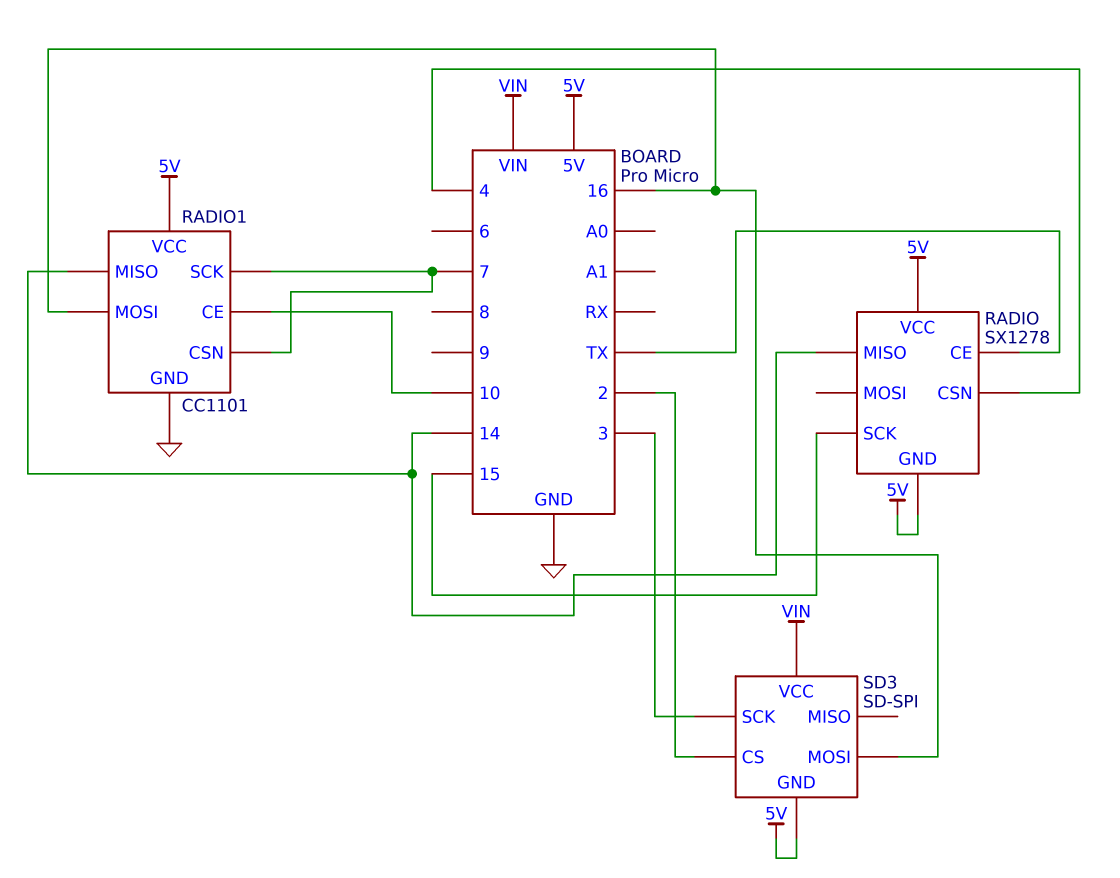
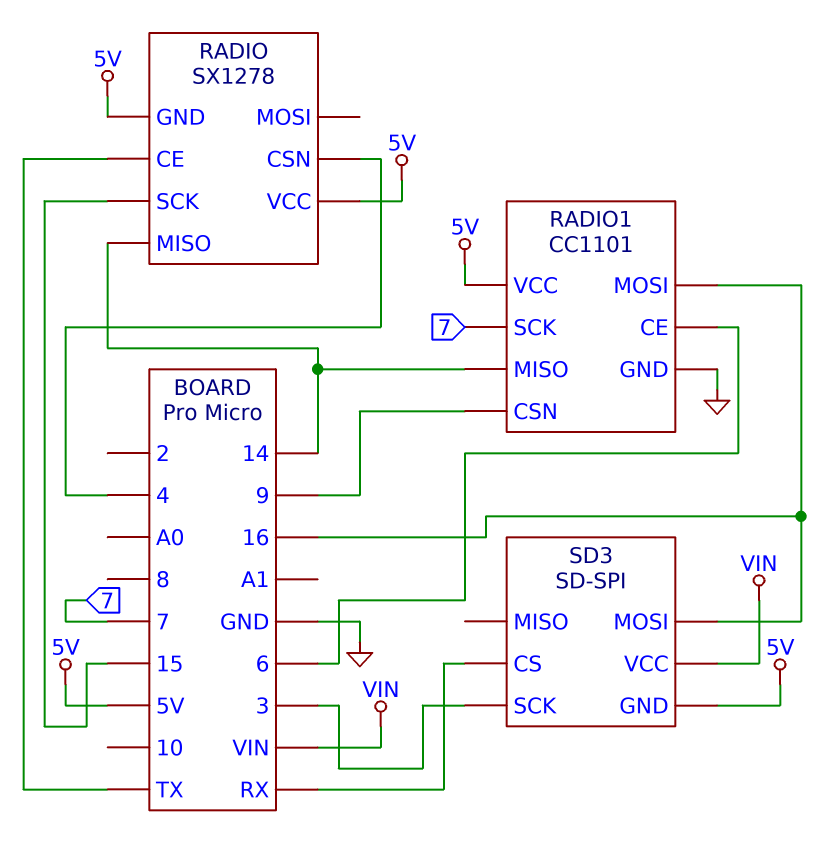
RADIO1 pin CE: 10 -> 6
RADIO1 pin CSN: 7 -> 9
SD3 pin CS: 2 -> RX

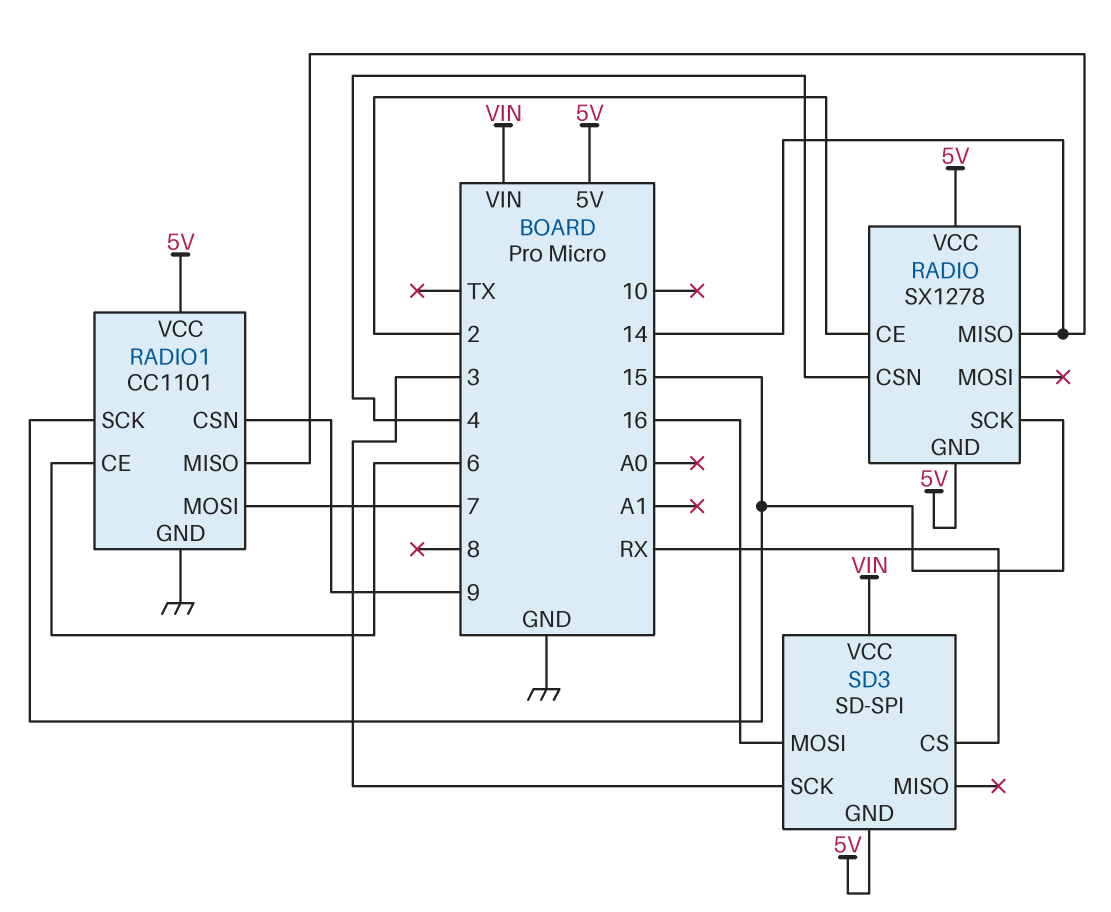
RADIO pin CE: TX -> 2
RADIO1 pin MOSI: 16 -> 7
RADIO1 pin SCK: 7 -> 15

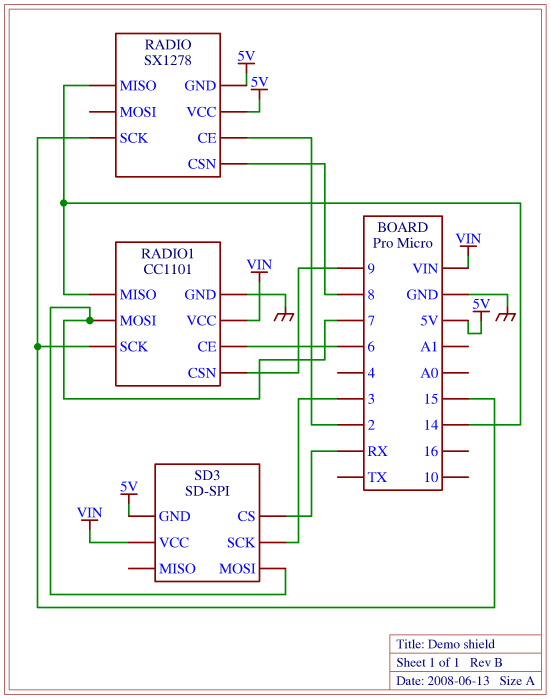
RADIO pin CSN: 4 -> 8
RADIO1 pin VCC: 5V -> VIN
SD3 pin MOSI: 16 -> 7

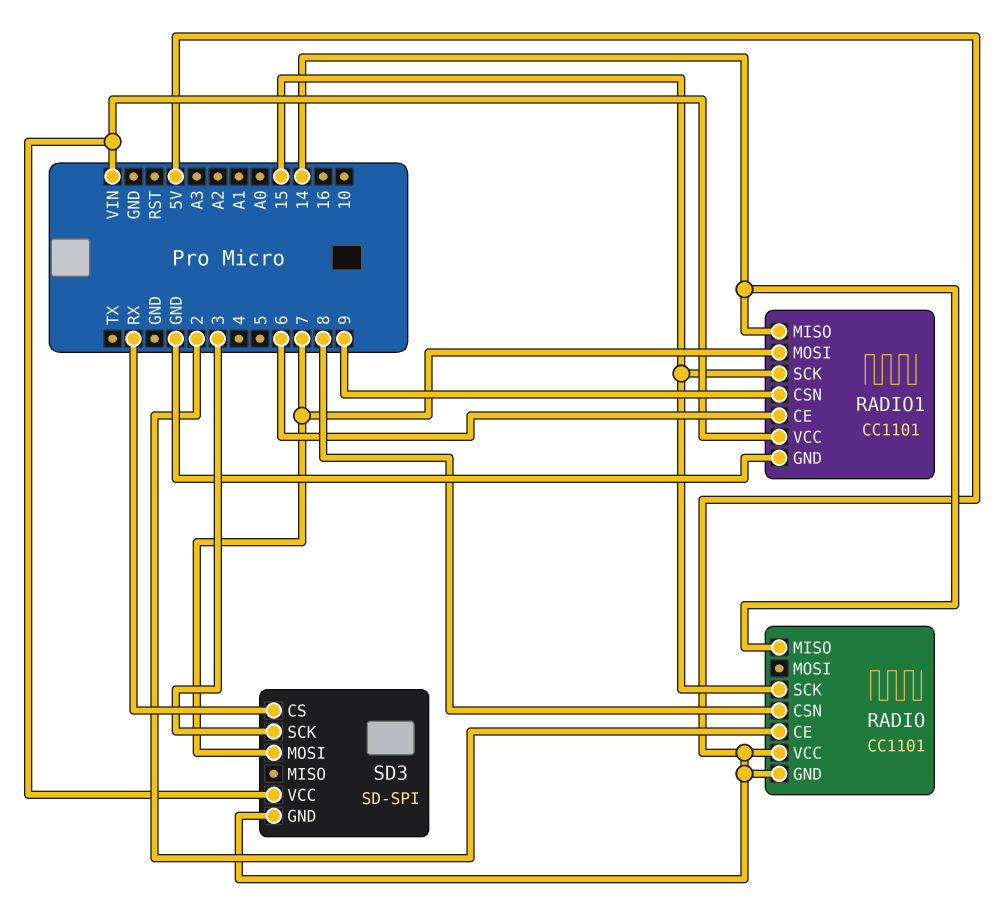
RADIO: SX1278 -> CC1101

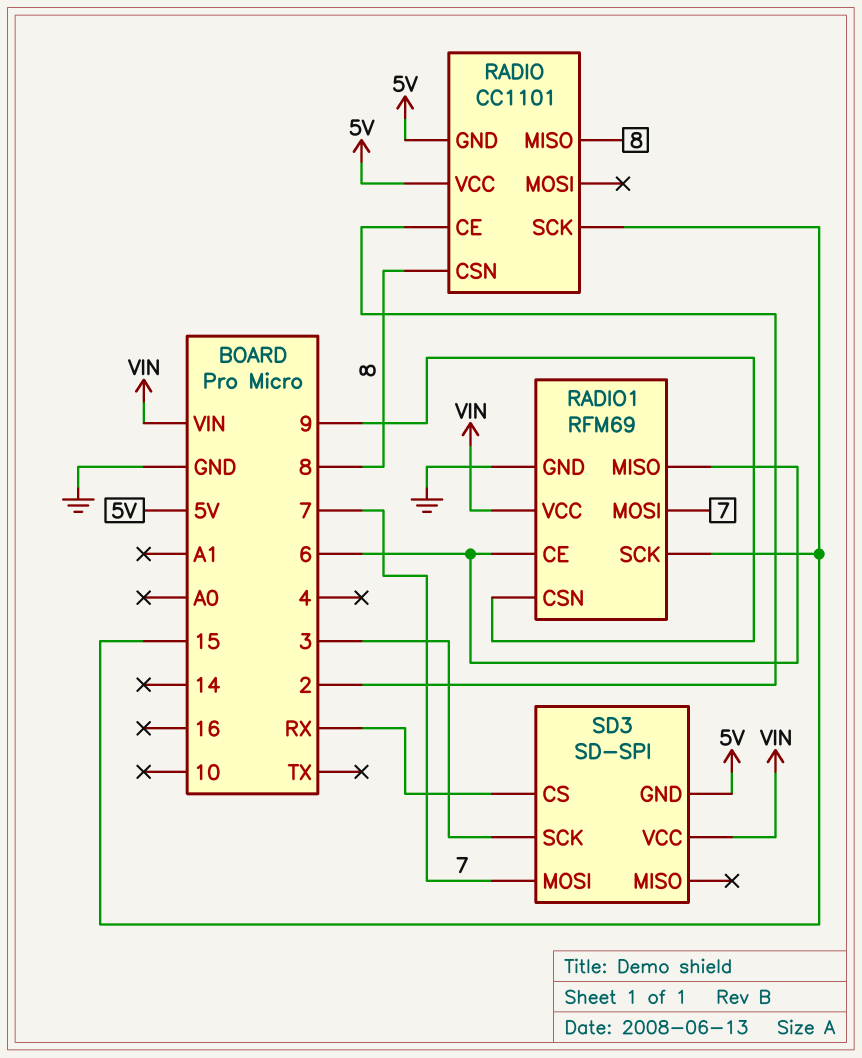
RADIO pin MISO: 14 -> 8
RADIO1: CC1101 -> RFM69
RADIO1 pin MISO: 14 -> 6

